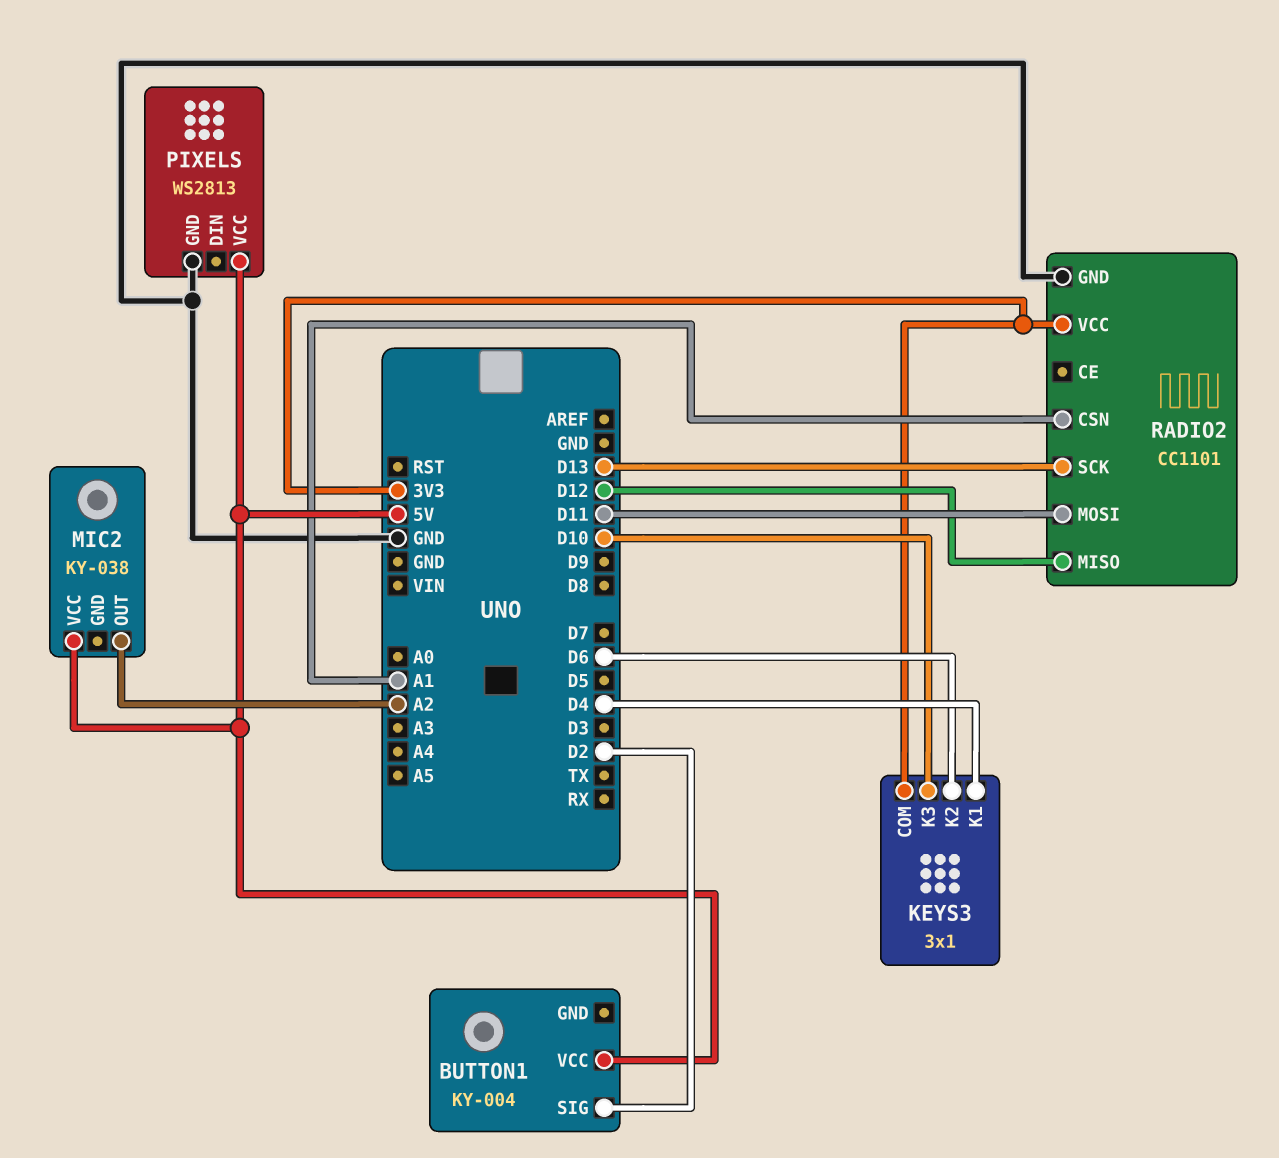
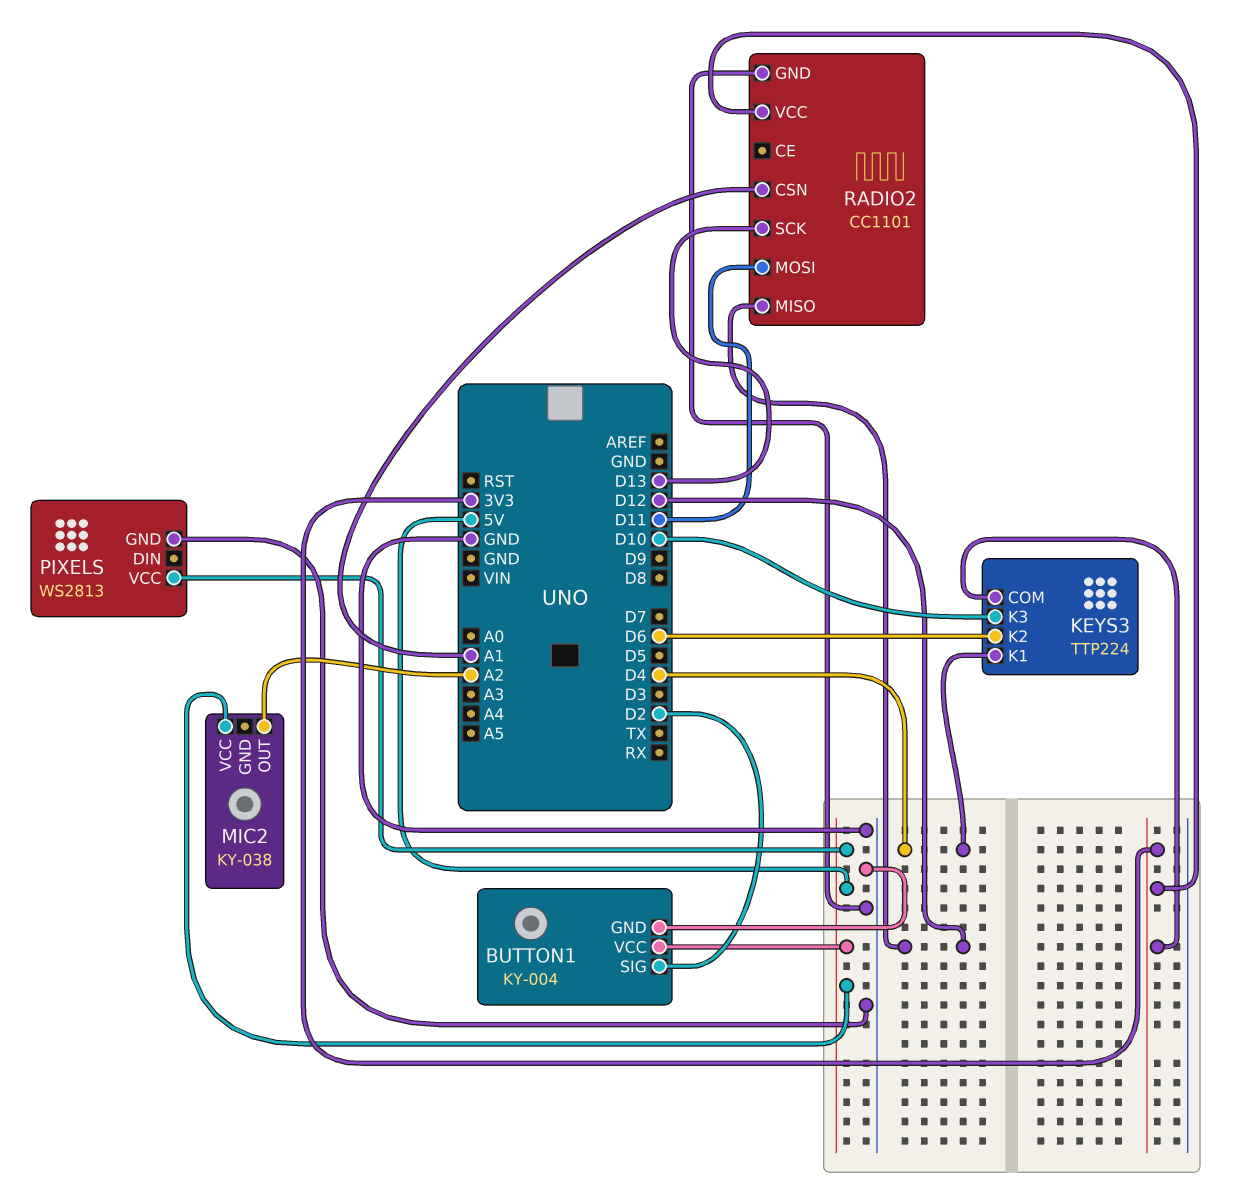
BUTTON1 pin GND: none -> GND
KEYS3: 3x1 -> TTP224

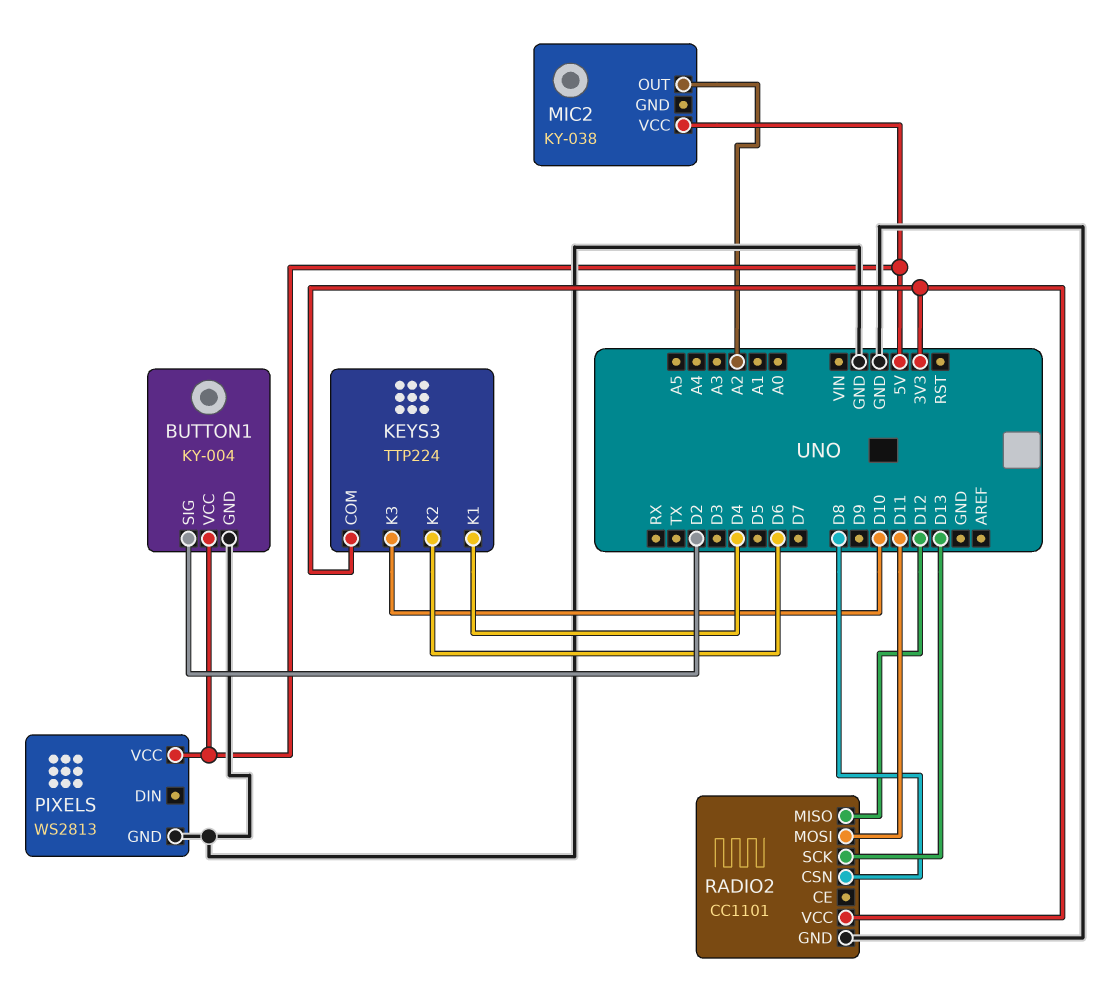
RADIO2 pin CSN: A1 -> D8

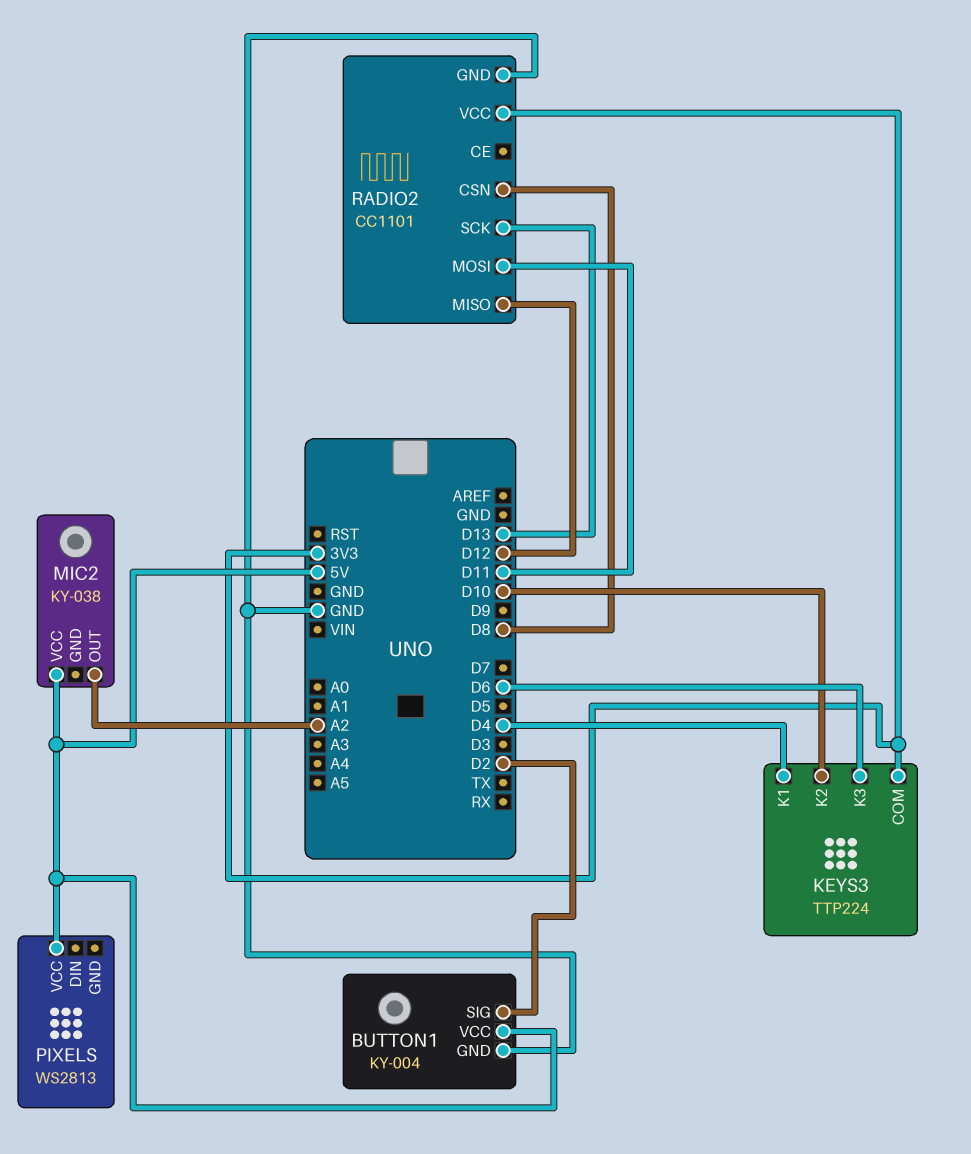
KEYS3 pin K2: D6 -> D10
KEYS3 pin K3: D10 -> D6
PIXELS pin GND: GND -> none

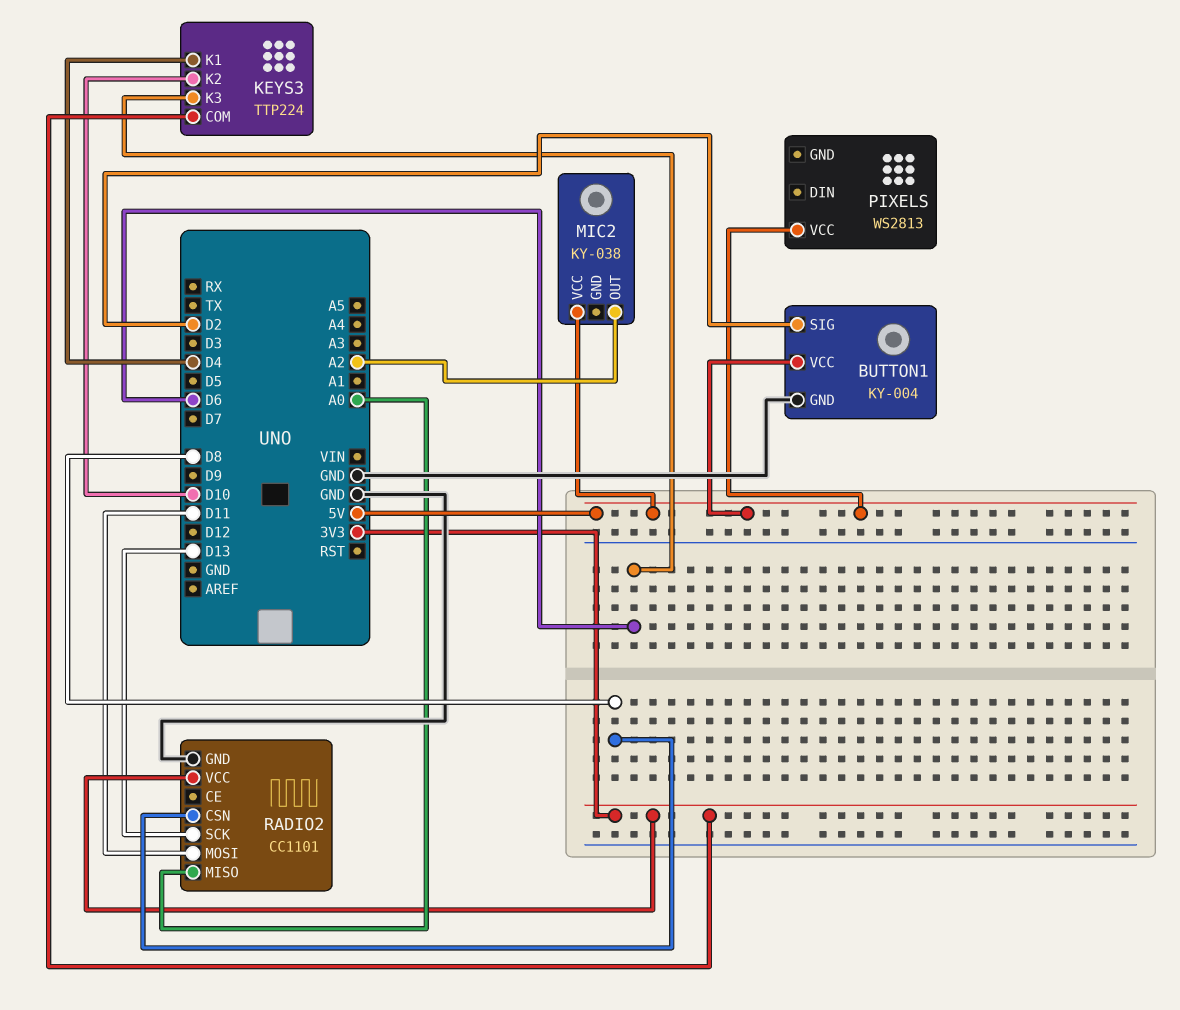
RADIO2 pin MISO: D12 -> A0

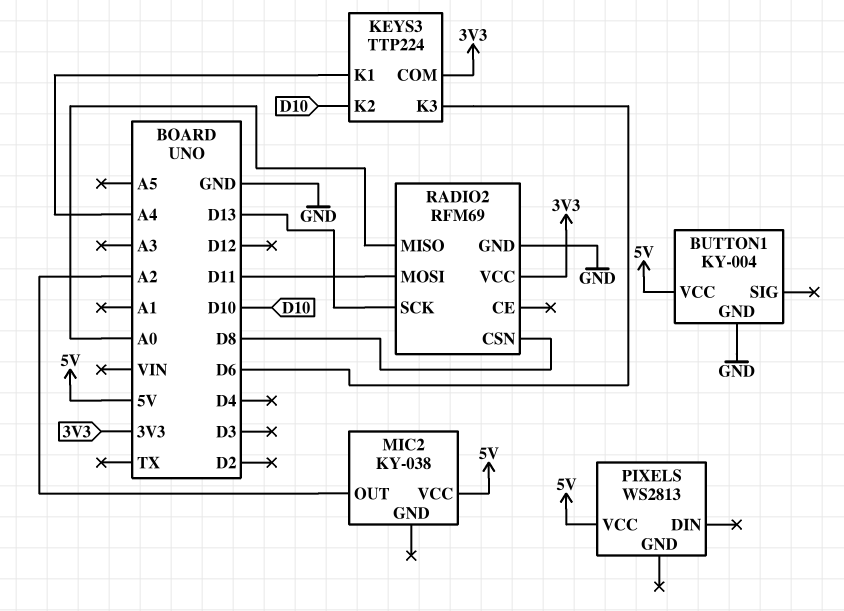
BUTTON1 pin SIG: D2 -> none
KEYS3 pin K1: D4 -> A4
RADIO2: CC1101 -> RFM69

